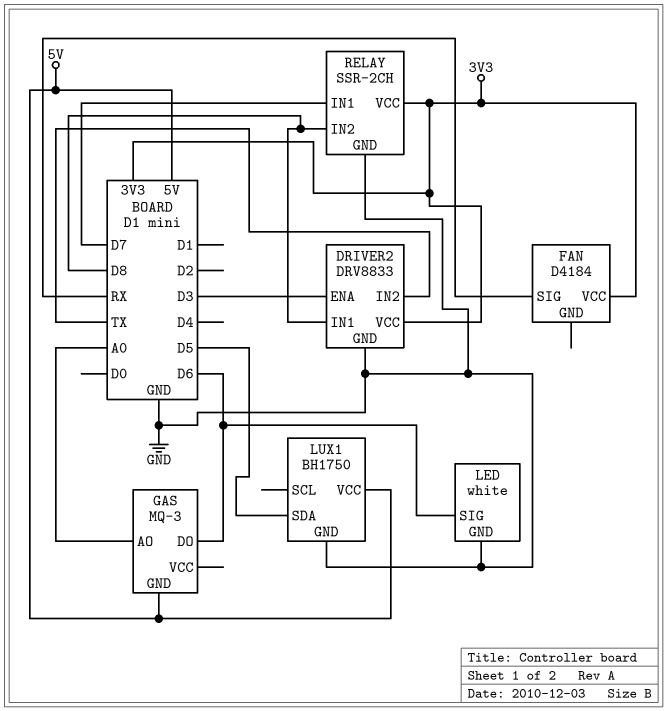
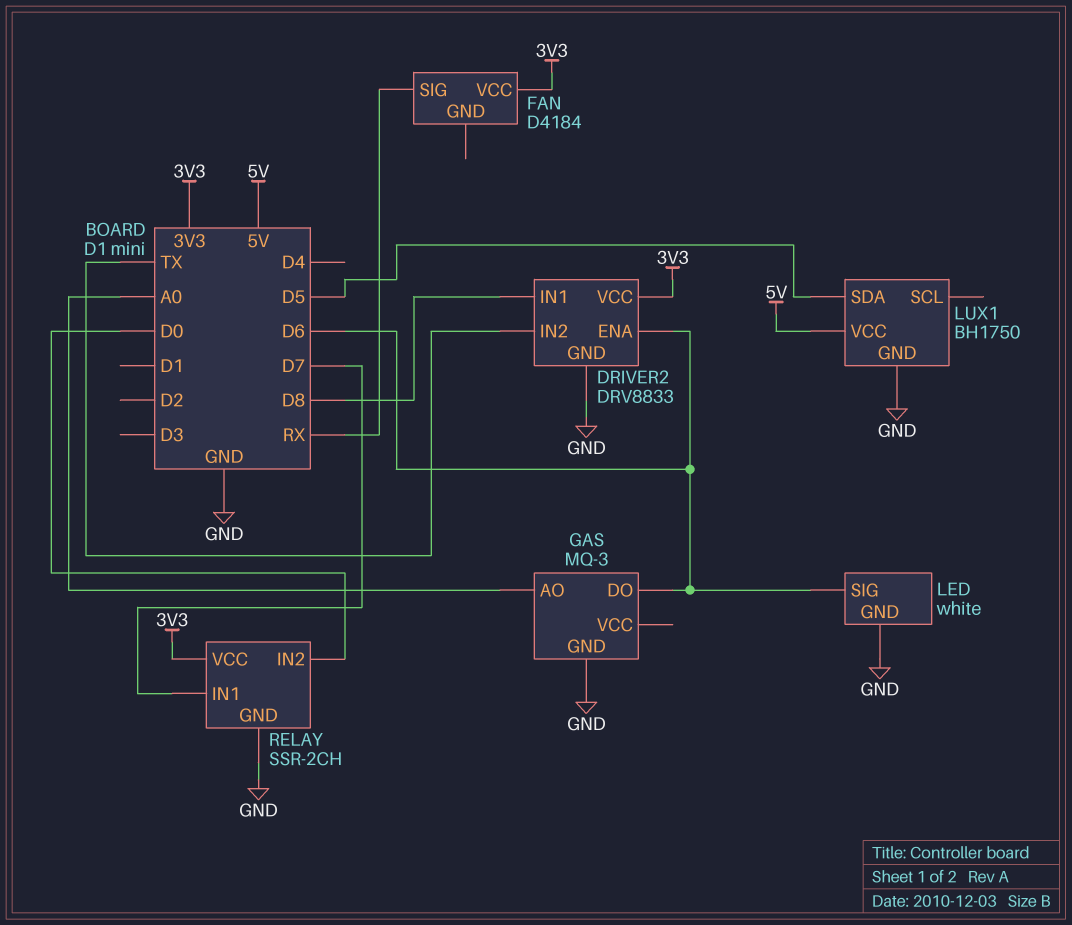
DRIVER2 pin ENA: D3 -> D6
GAS pin GND: 5V -> GND
RELAY pin IN2: D8 -> D0

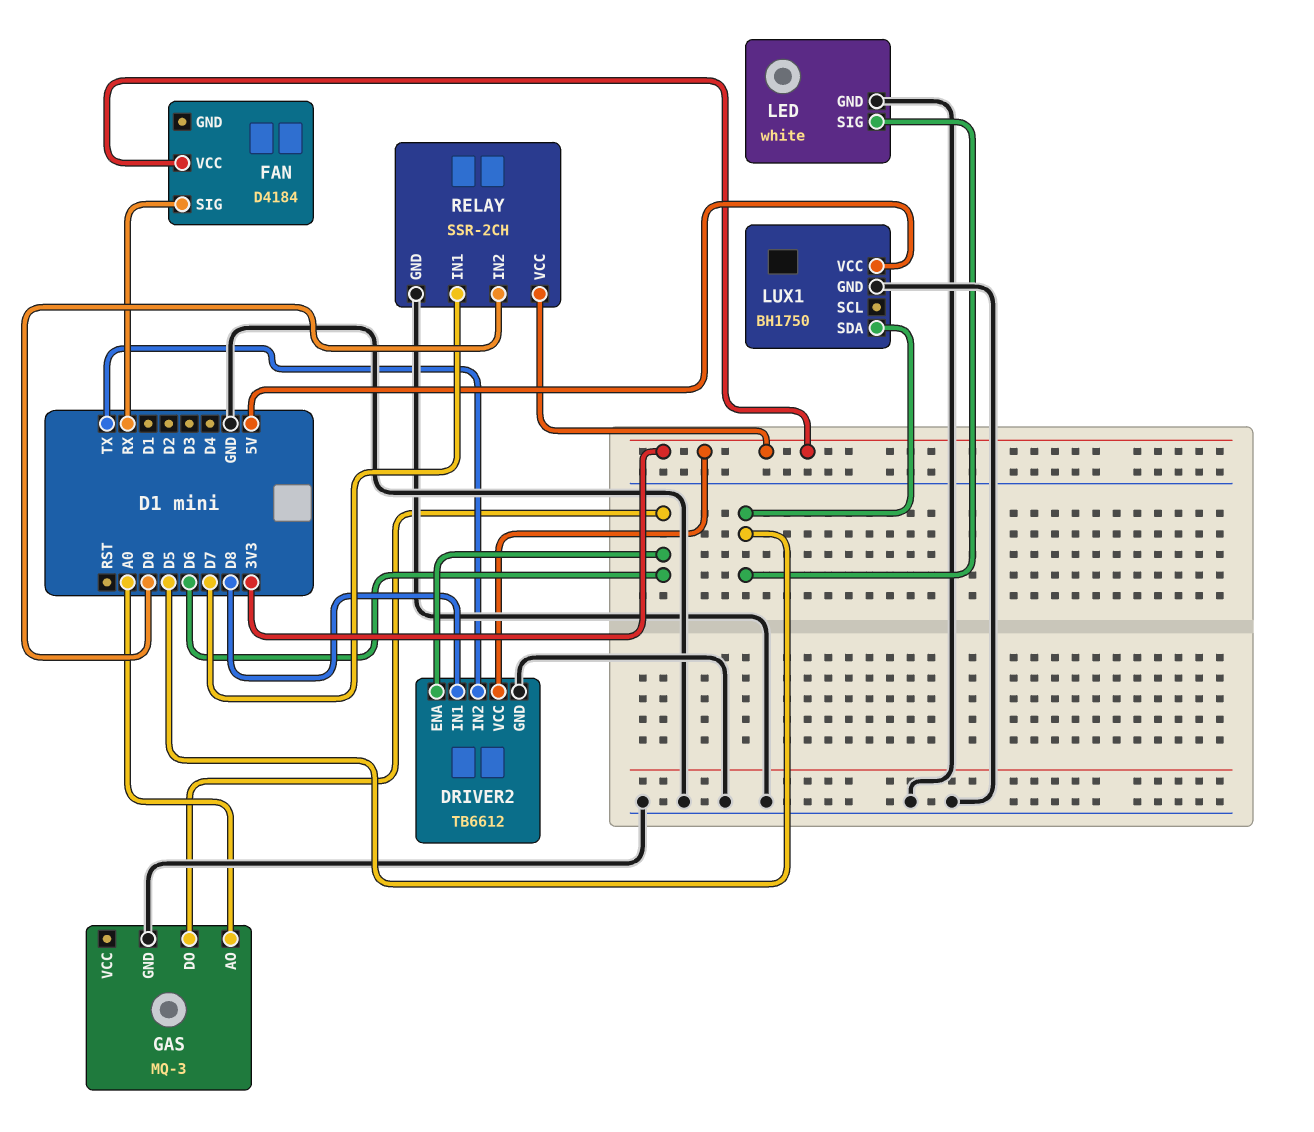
DRIVER2: DRV8833 -> TB6612
LED pin SIG: D6 -> D5

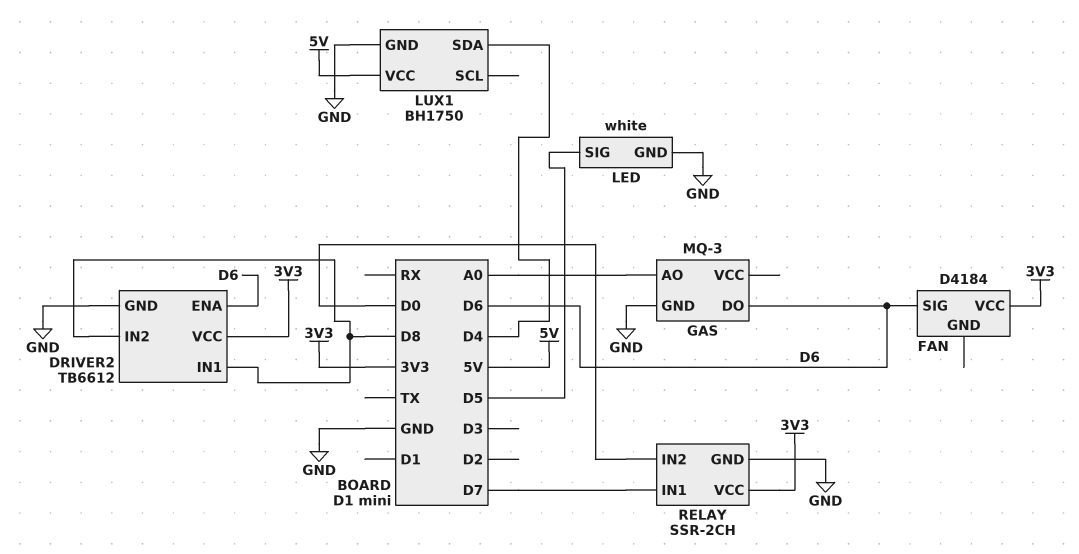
DRIVER2 pin IN2: TX -> D8
FAN pin SIG: RX -> D6
LUX1 pin SDA: D5 -> D4

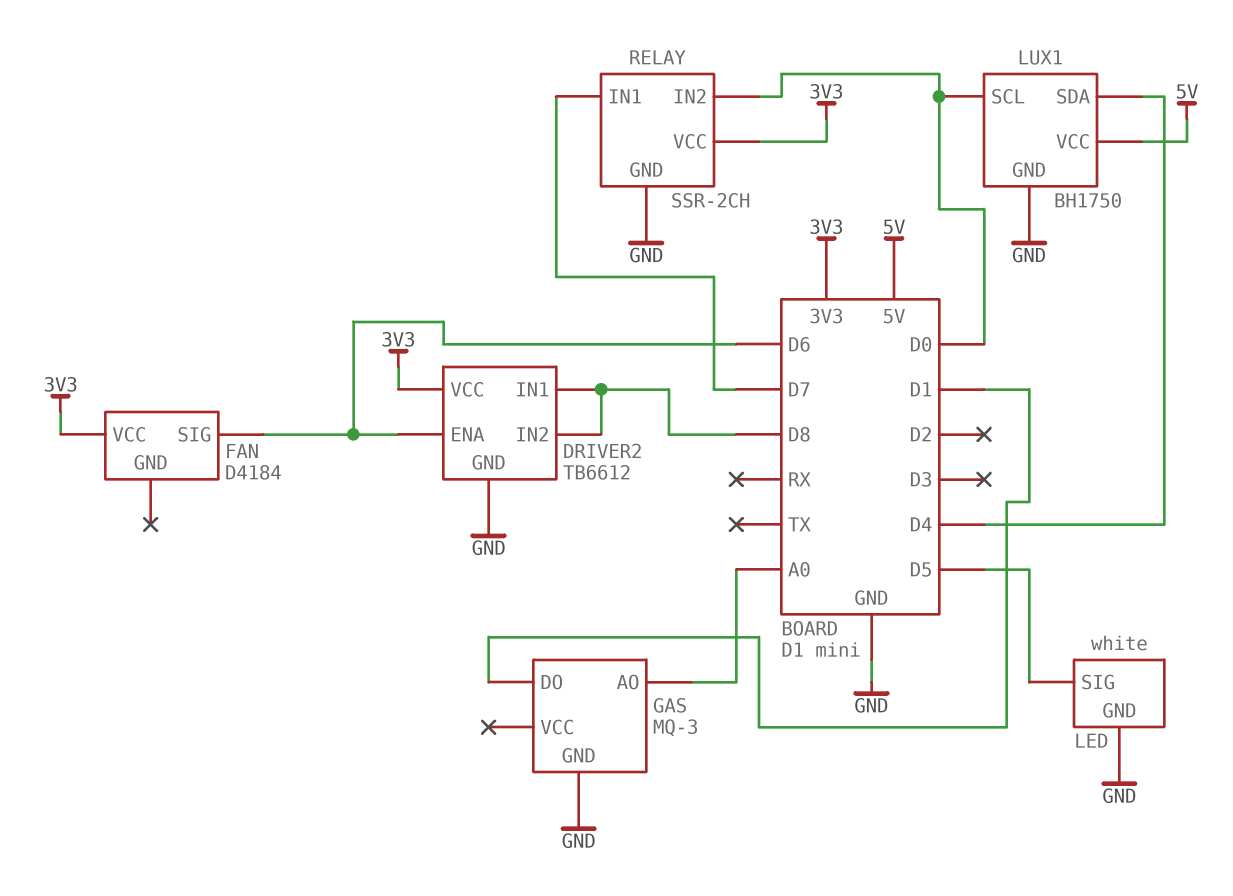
GAS pin DO: D6 -> D1
LUX1 pin SCL: none -> D0

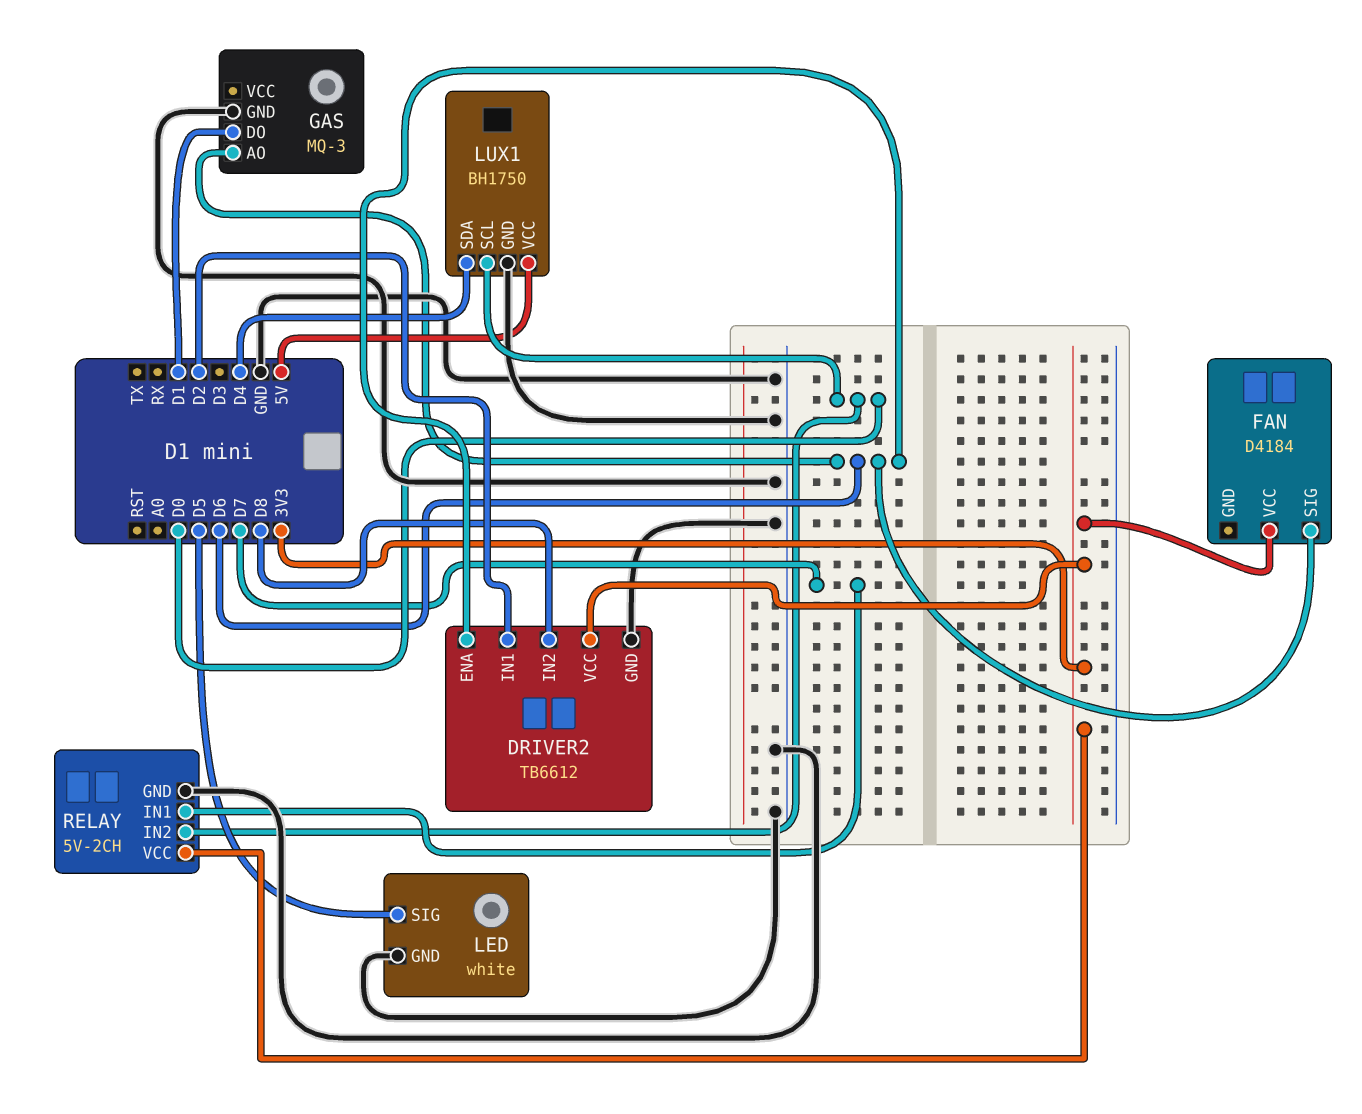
DRIVER2 pin IN1: D8 -> D2
GAS pin AO: A0 -> D6
RELAY: SSR-2CH -> 5V-2CH

